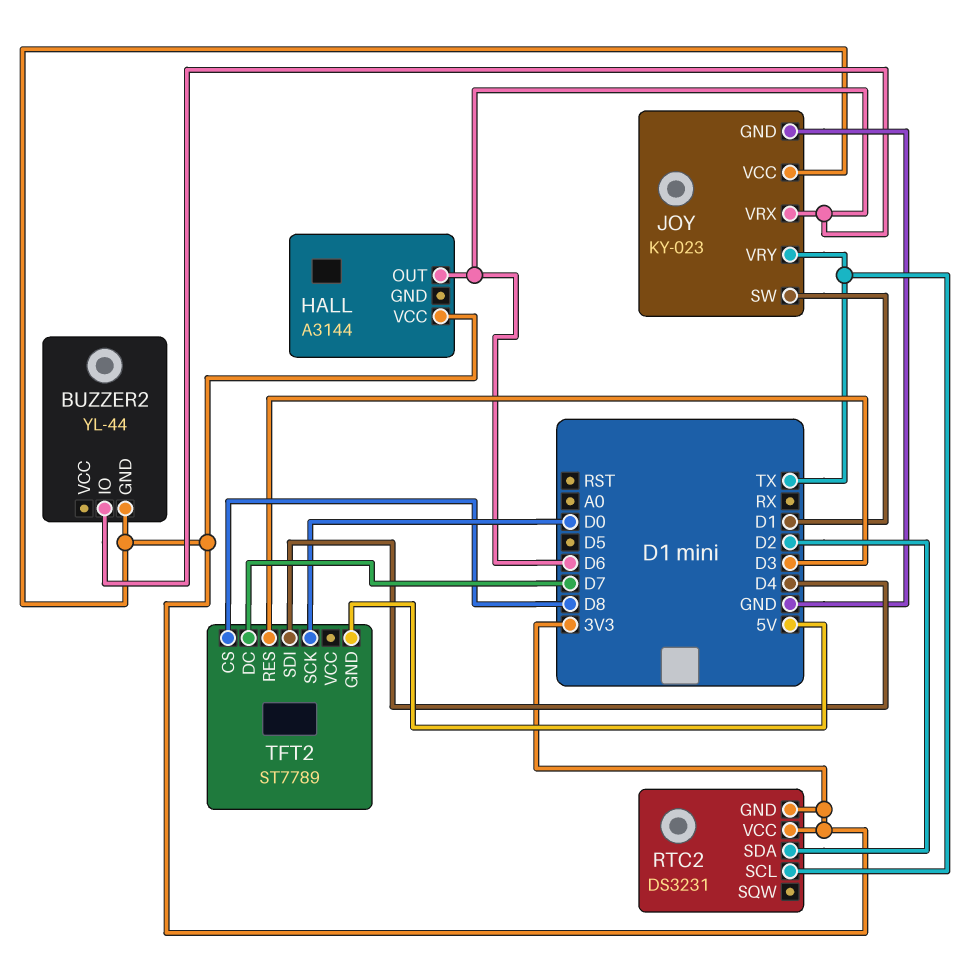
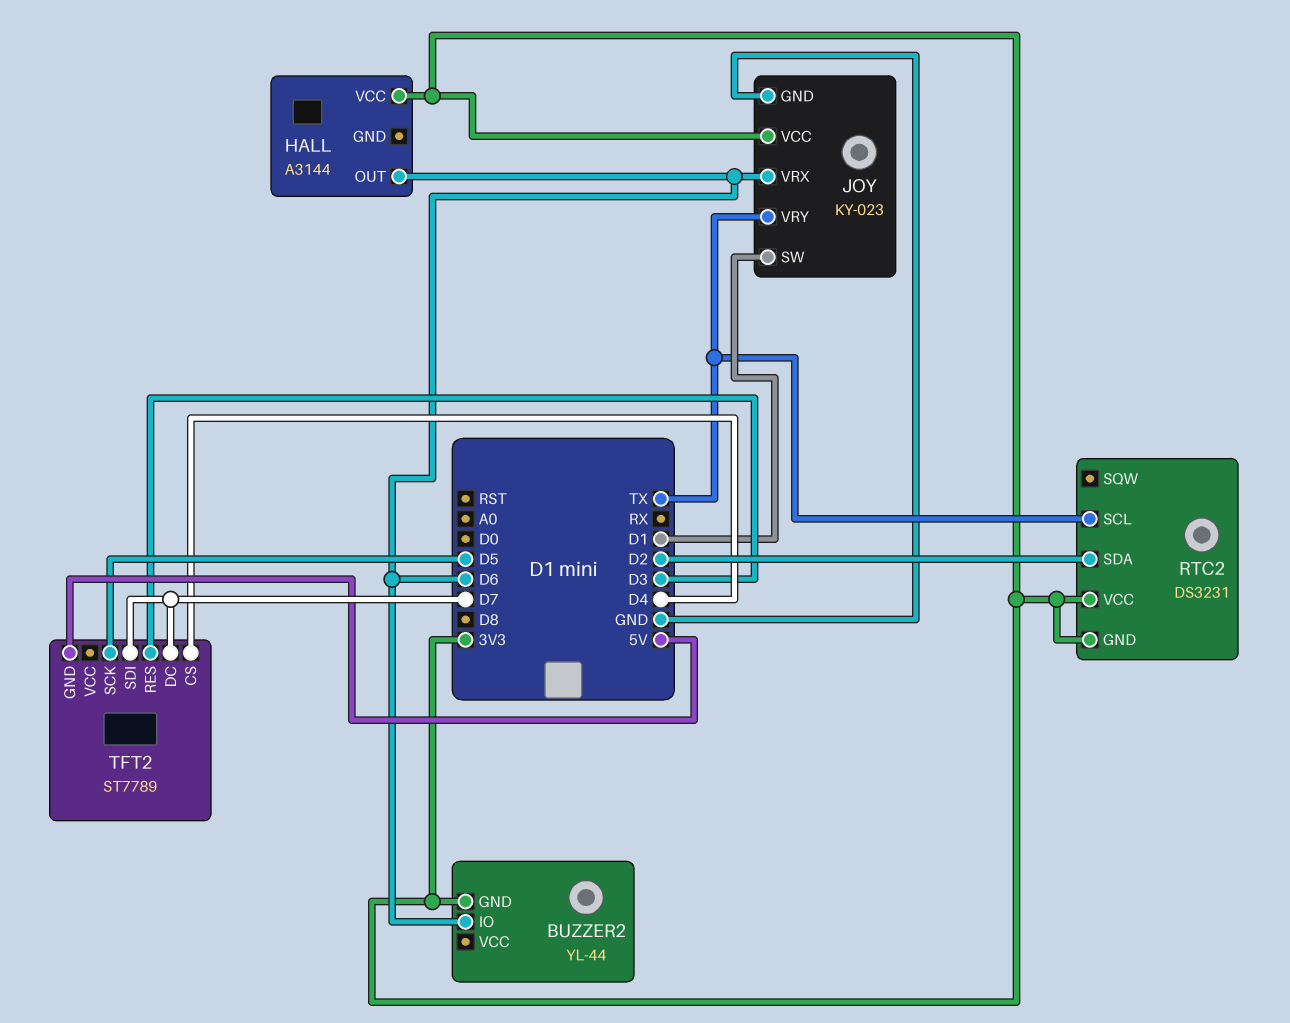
TFT2 pin CS: D8 -> D4
TFT2 pin SCK: D0 -> D5
TFT2 pin SDI: D4 -> D7

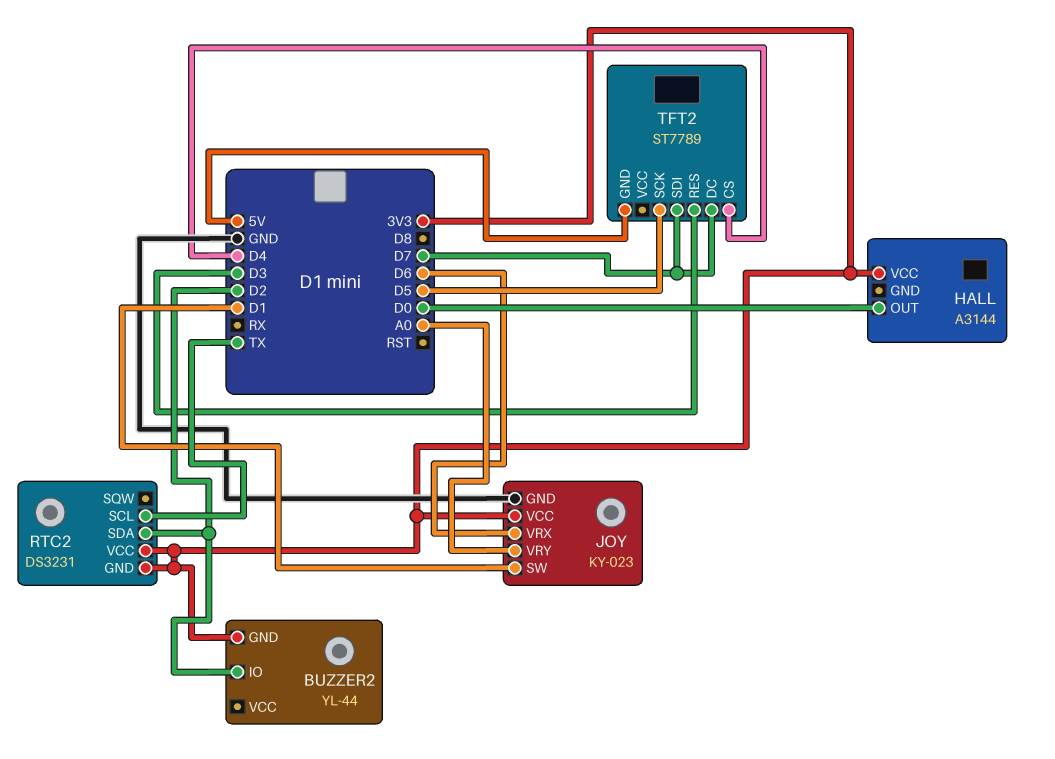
BUZZER2 pin IO: D6 -> D2
HALL pin OUT: D6 -> D0
JOY pin VRY: TX -> A0

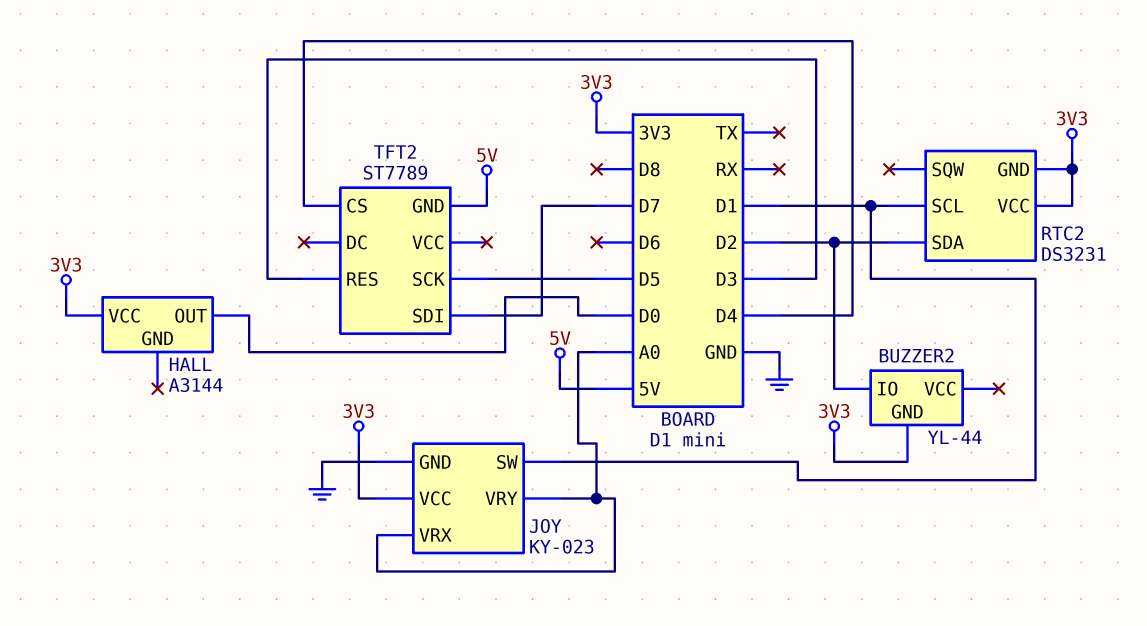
JOY pin VRX: D6 -> A0
RTC2 pin SCL: TX -> D1
TFT2 pin DC: D7 -> none

